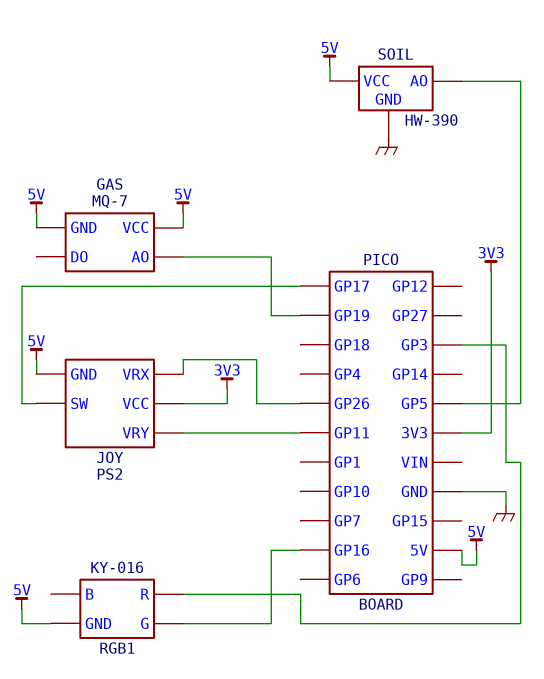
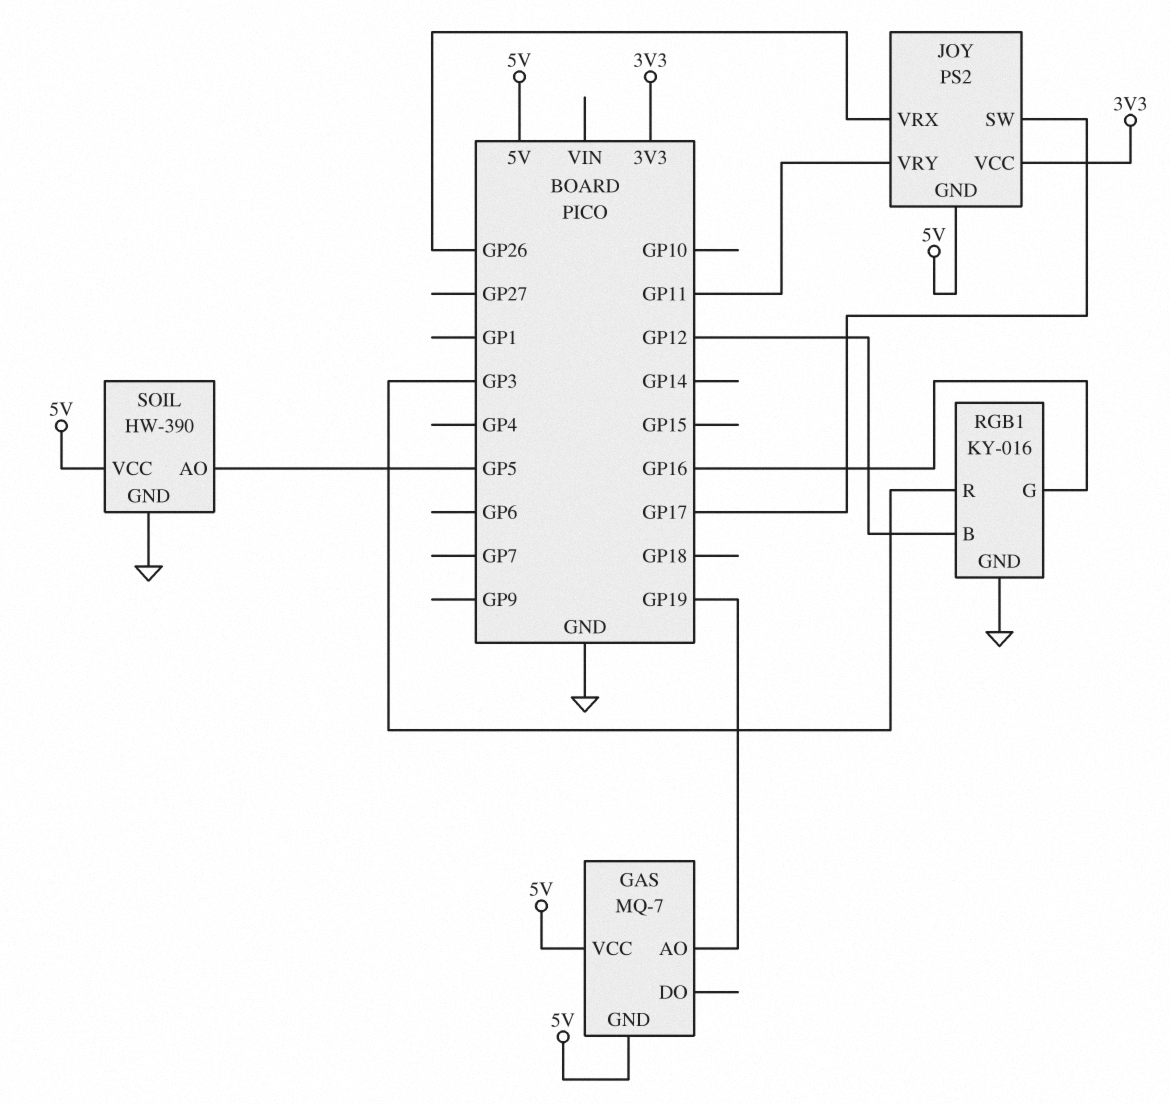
RGB1 pin B: none -> GP12
RGB1 pin GND: 5V -> GND

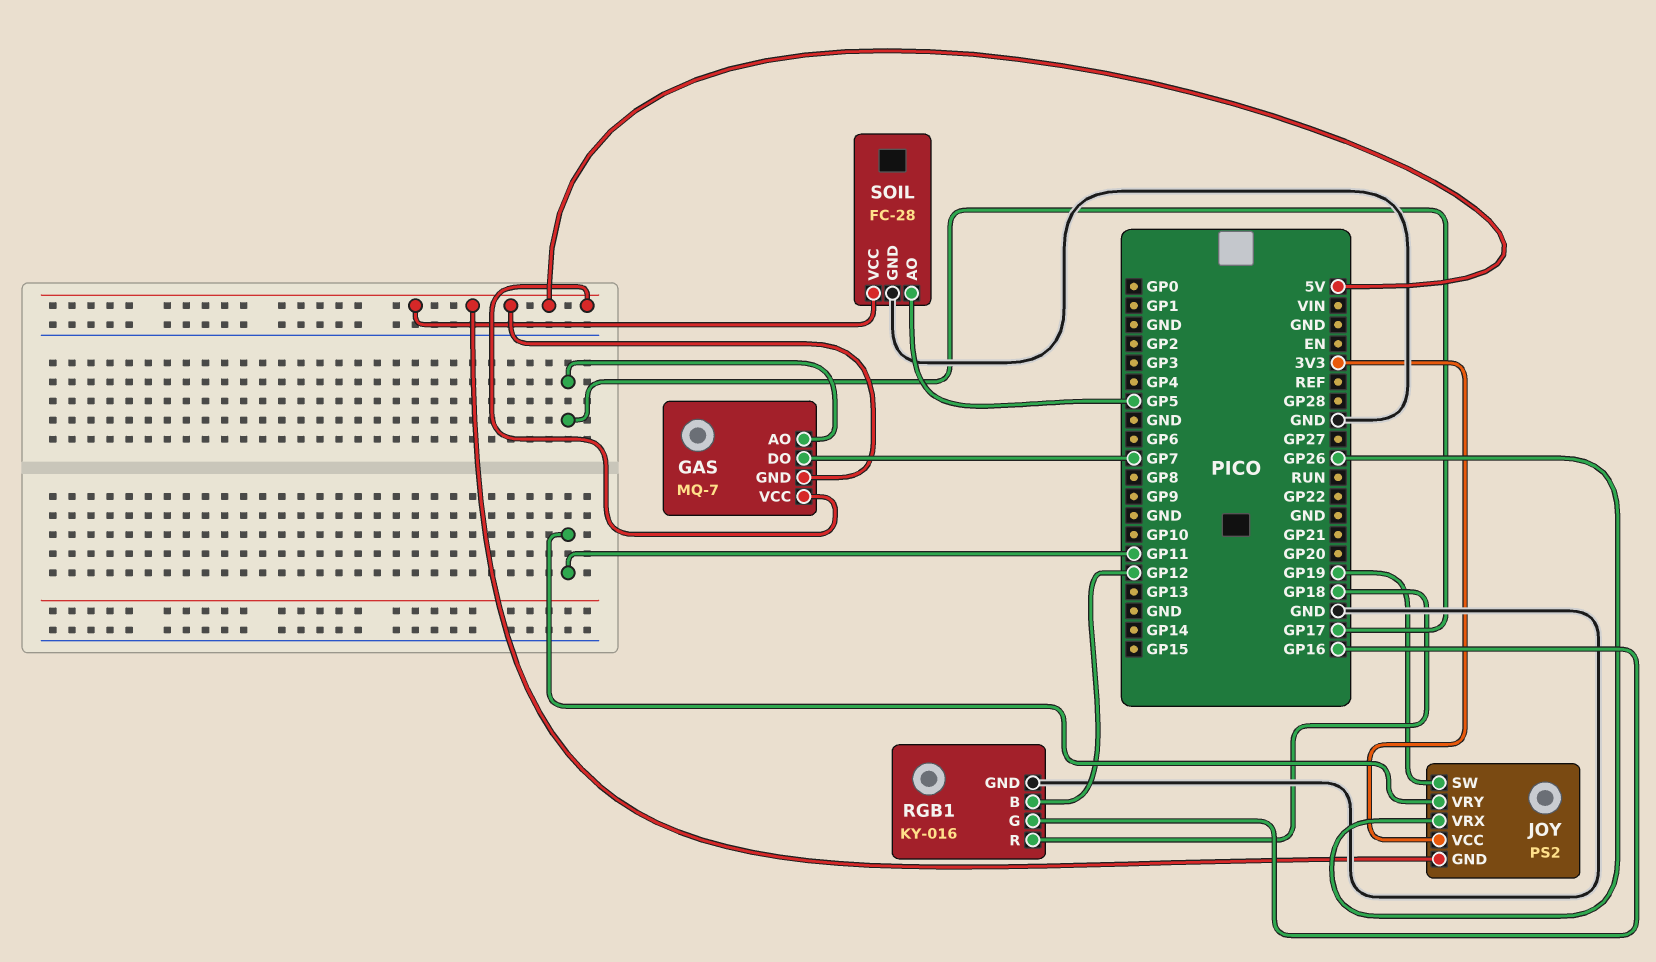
GAS pin AO: GP19 -> GP17
GAS pin DO: none -> GP7
JOY pin SW: GP17 -> GP19
RGB1 pin R: GP3 -> GP18
SOIL: HW-390 -> FC-28

